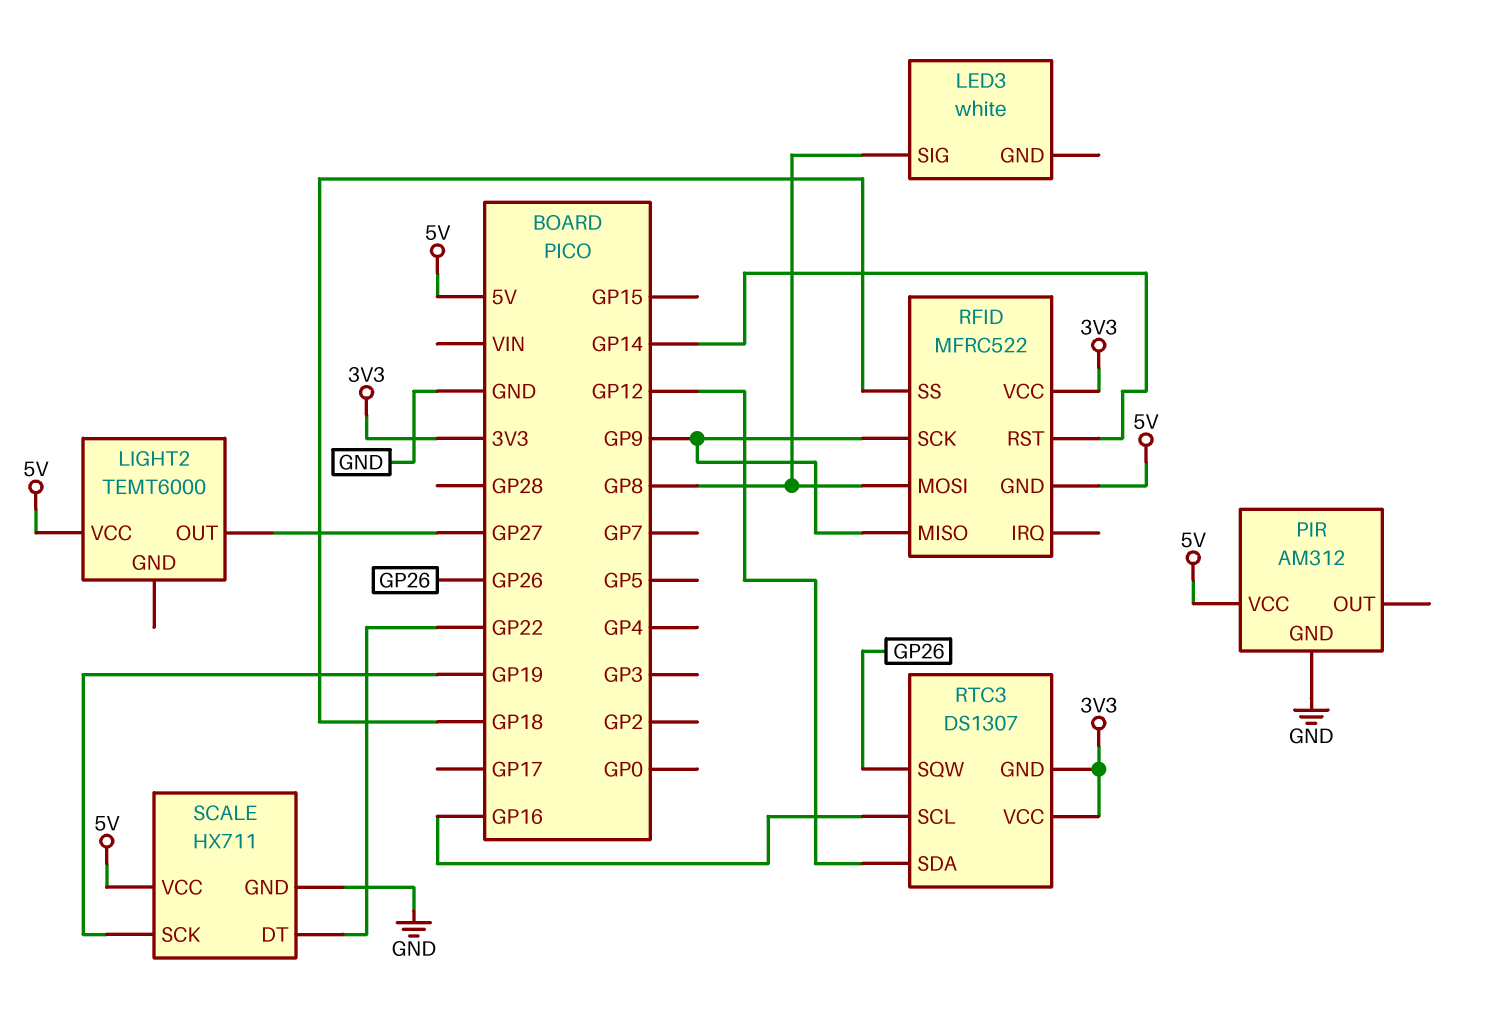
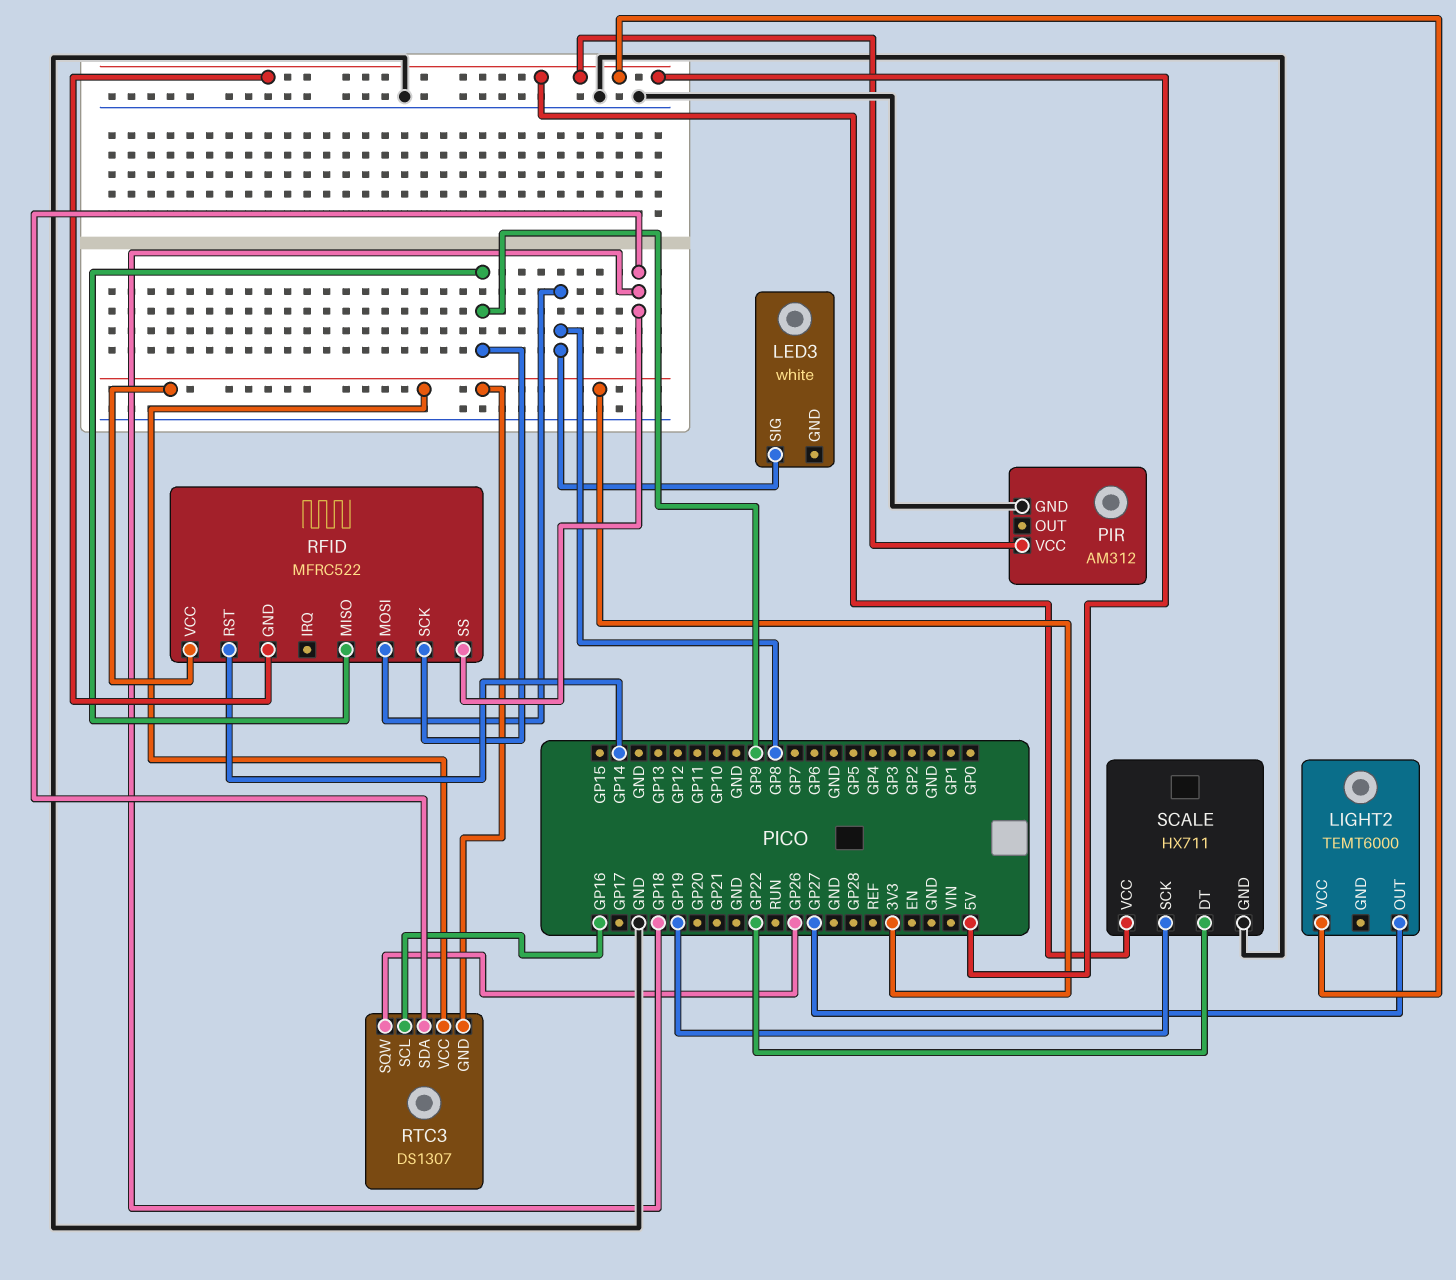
RTC3 pin SDA: GP12 -> GP18

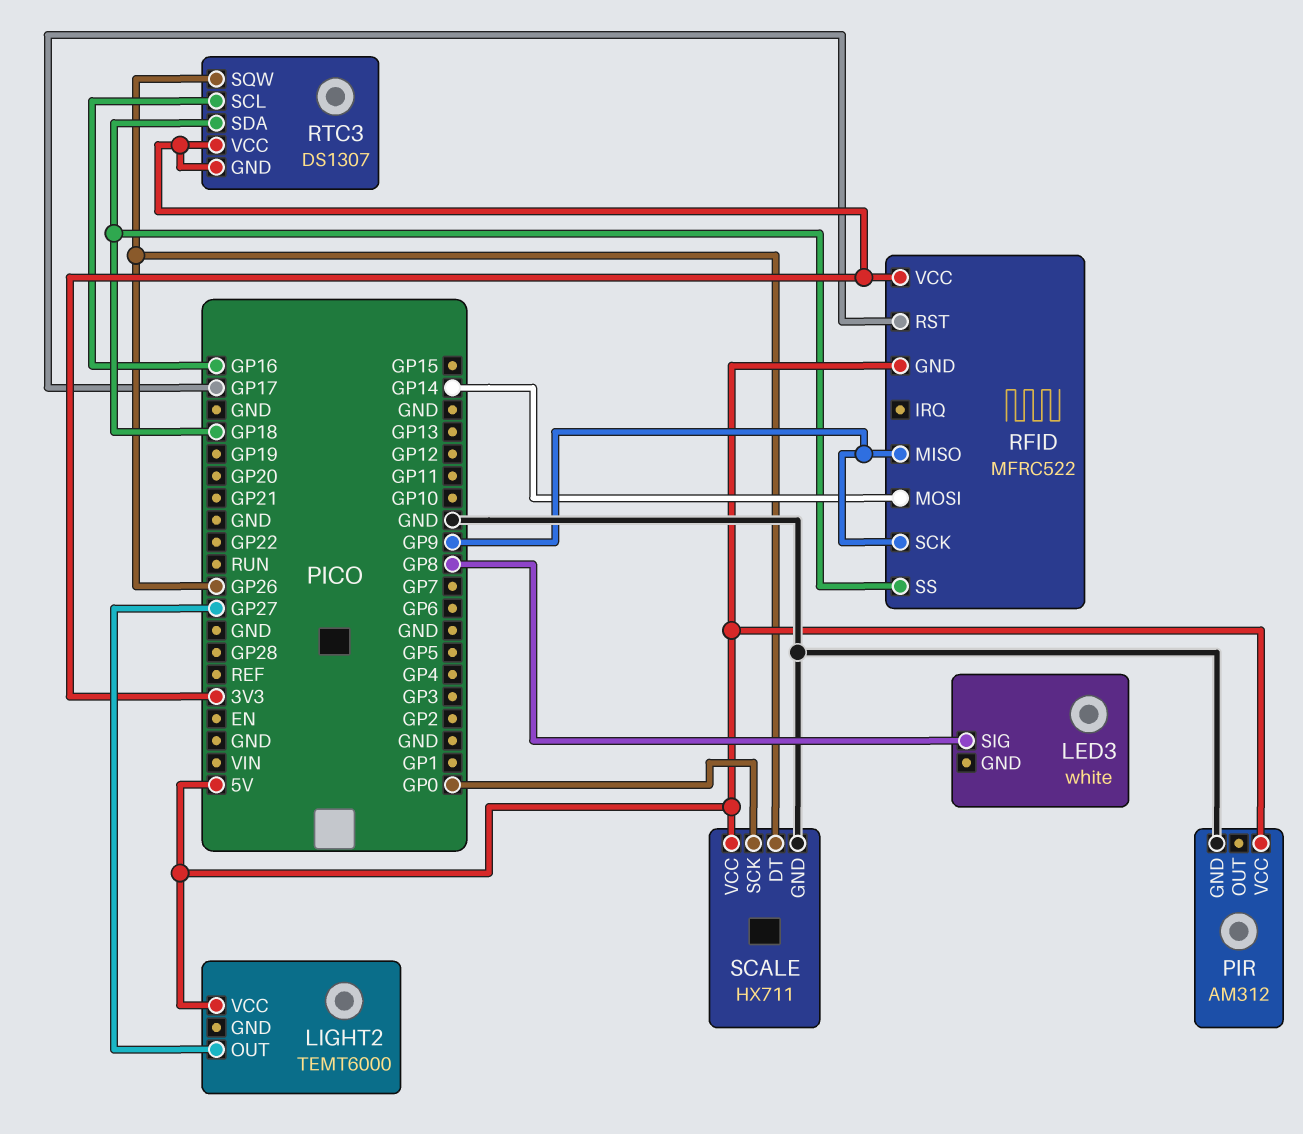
RFID pin MOSI: GP8 -> GP14
RFID pin RST: GP14 -> GP17
SCALE pin DT: GP22 -> GP26
SCALE pin SCK: GP19 -> GP0

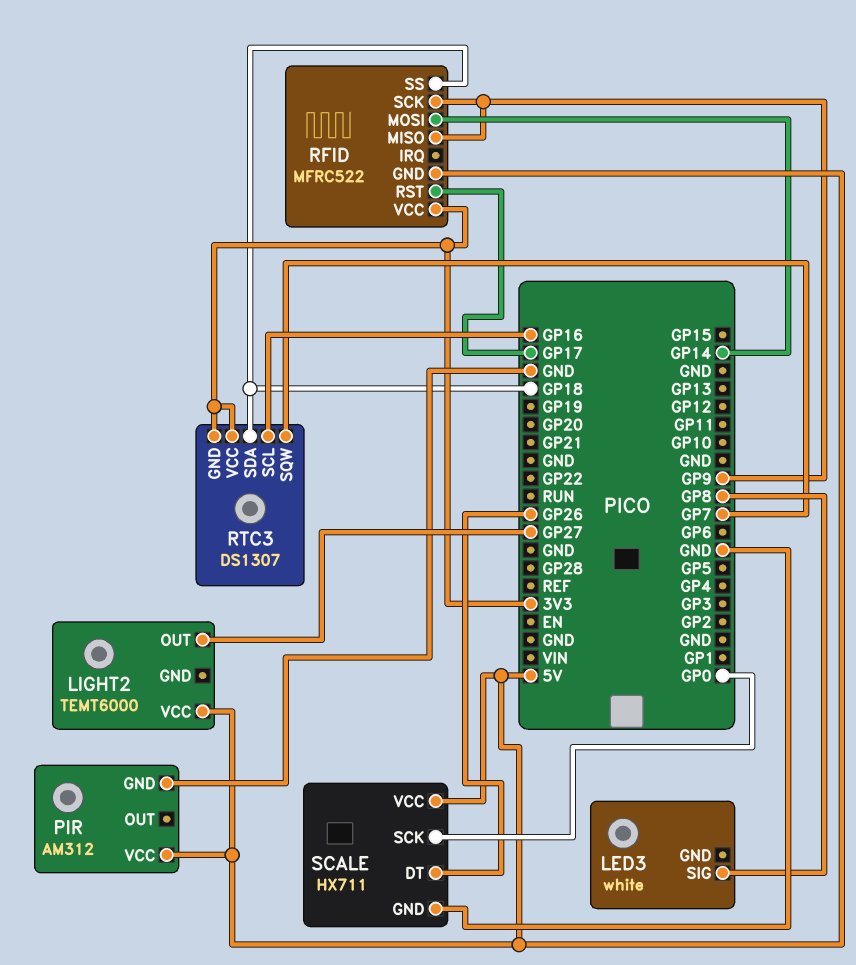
RTC3 pin SQW: GP26 -> GP7

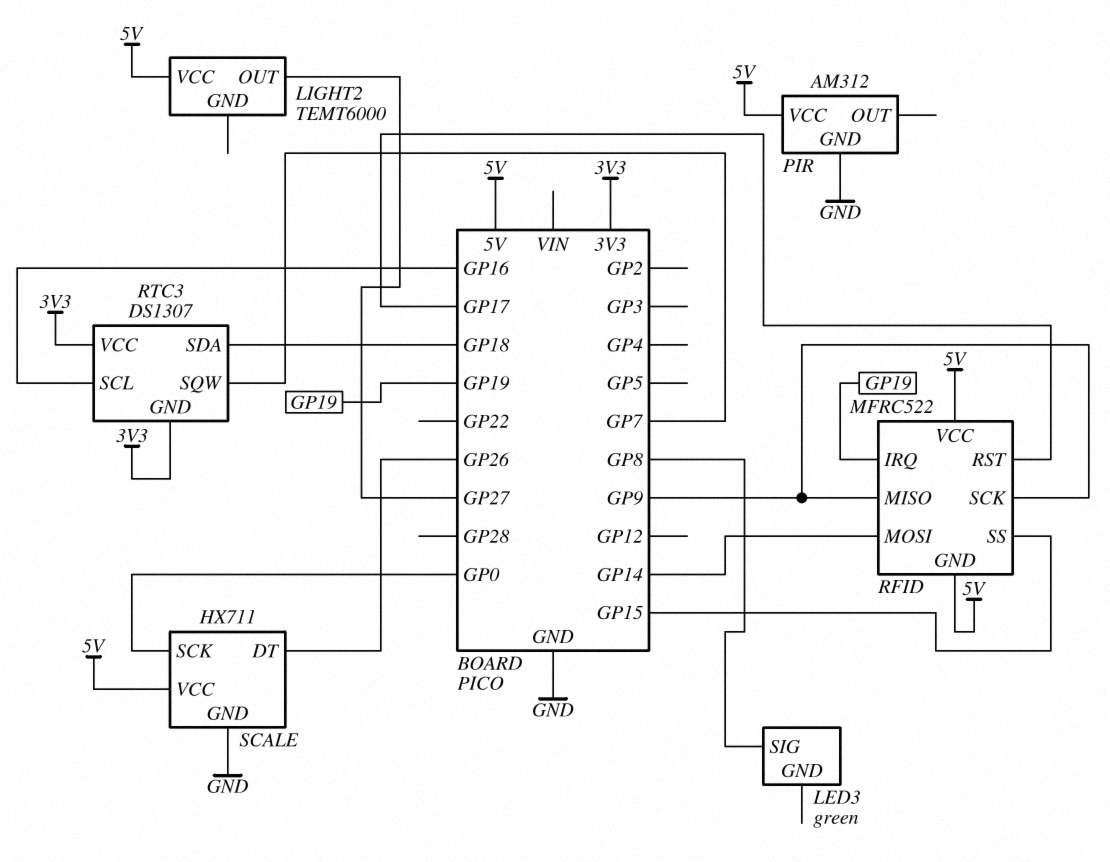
LED3: white -> green
RFID pin IRQ: none -> GP19
RFID pin SS: GP18 -> GP15
RFID pin VCC: 3V3 -> 5V

